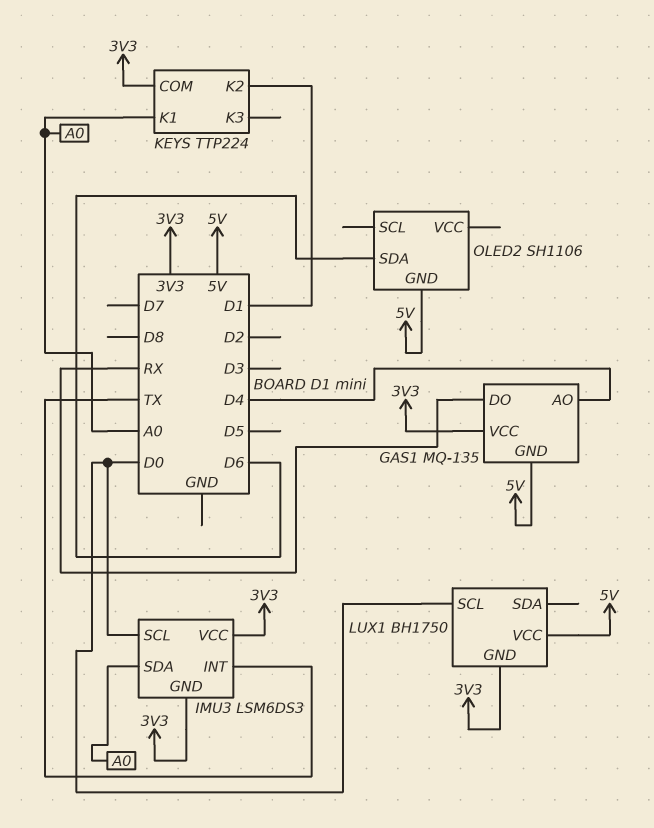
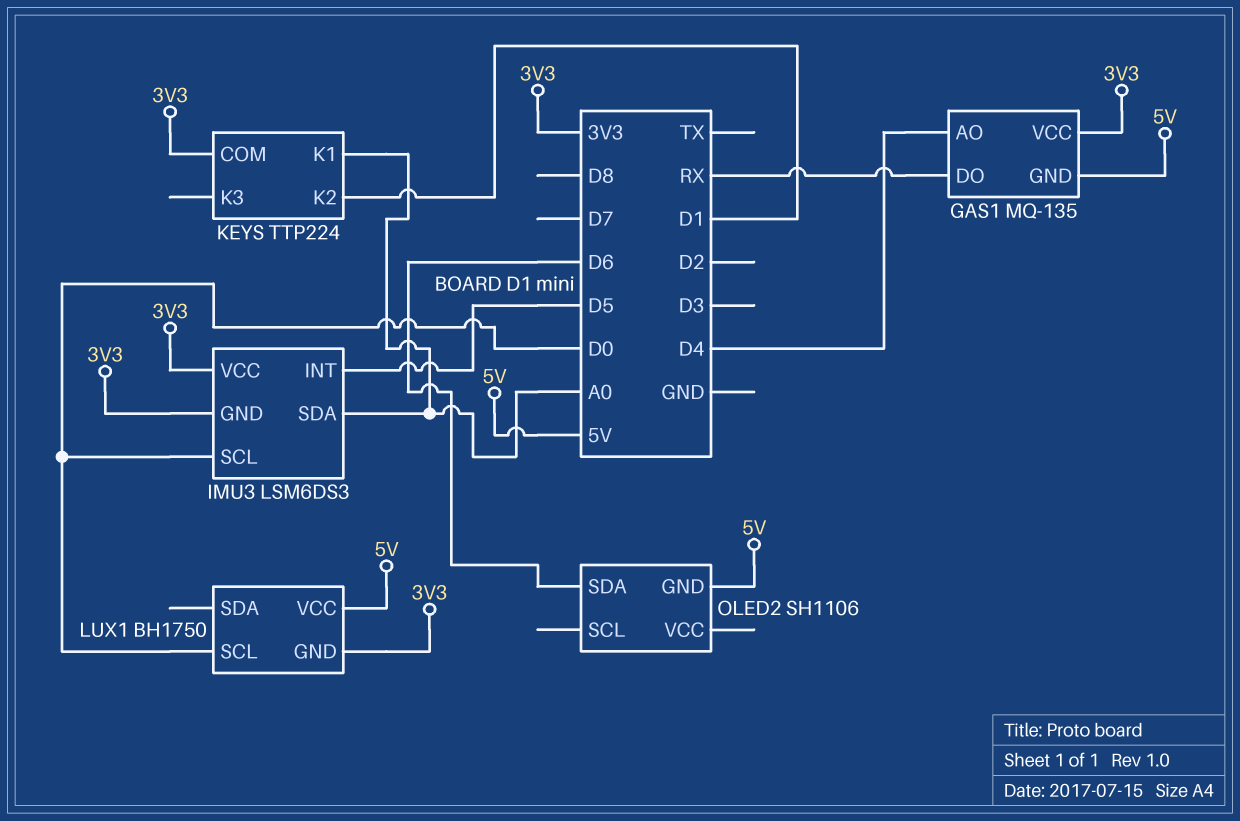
IMU3 pin INT: TX -> D5

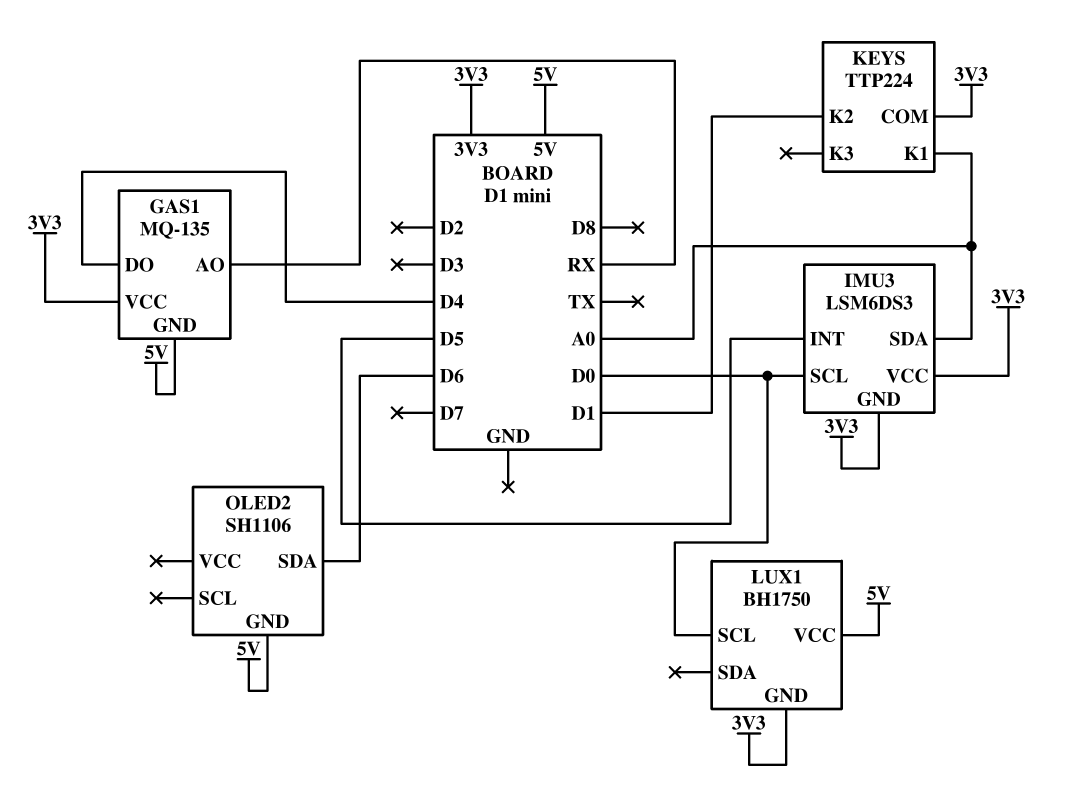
GAS1 pin AO: D4 -> RX
GAS1 pin DO: RX -> D4

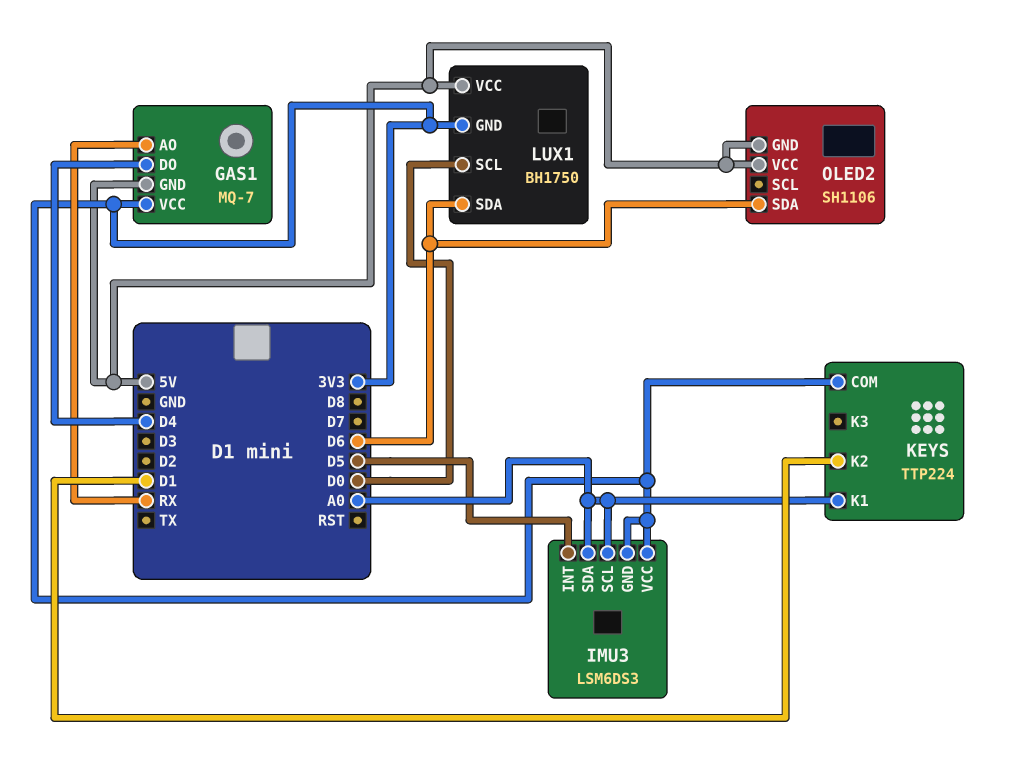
GAS1: MQ-135 -> MQ-7
IMU3 pin SCL: D0 -> A0
LUX1 pin SDA: none -> D6
OLED2 pin VCC: none -> 5V

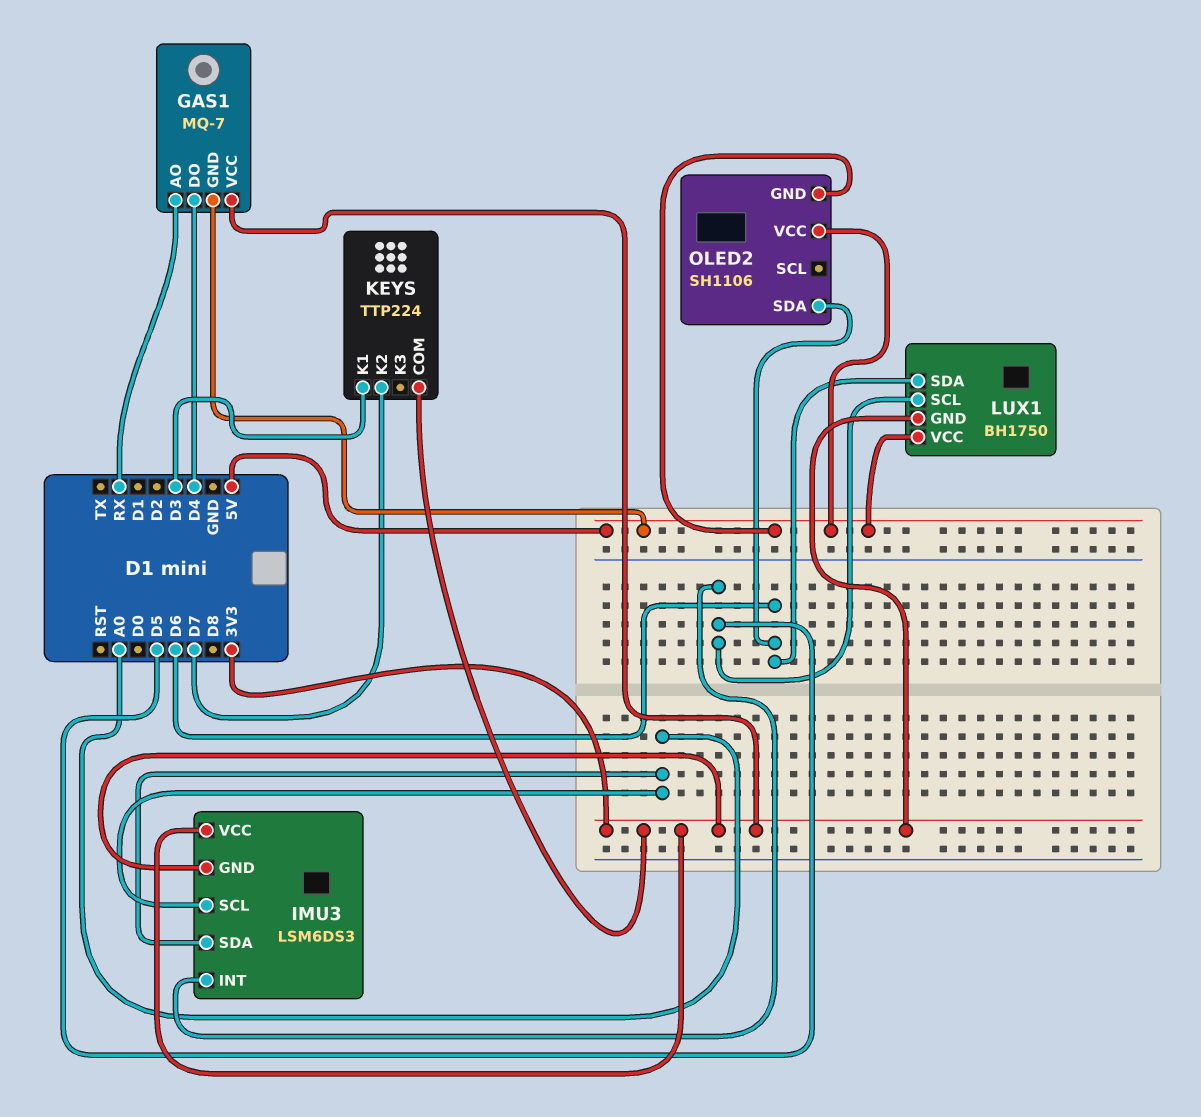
KEYS pin K1: A0 -> D3
KEYS pin K2: D1 -> D7
LUX1 pin SCL: D0 -> D5

